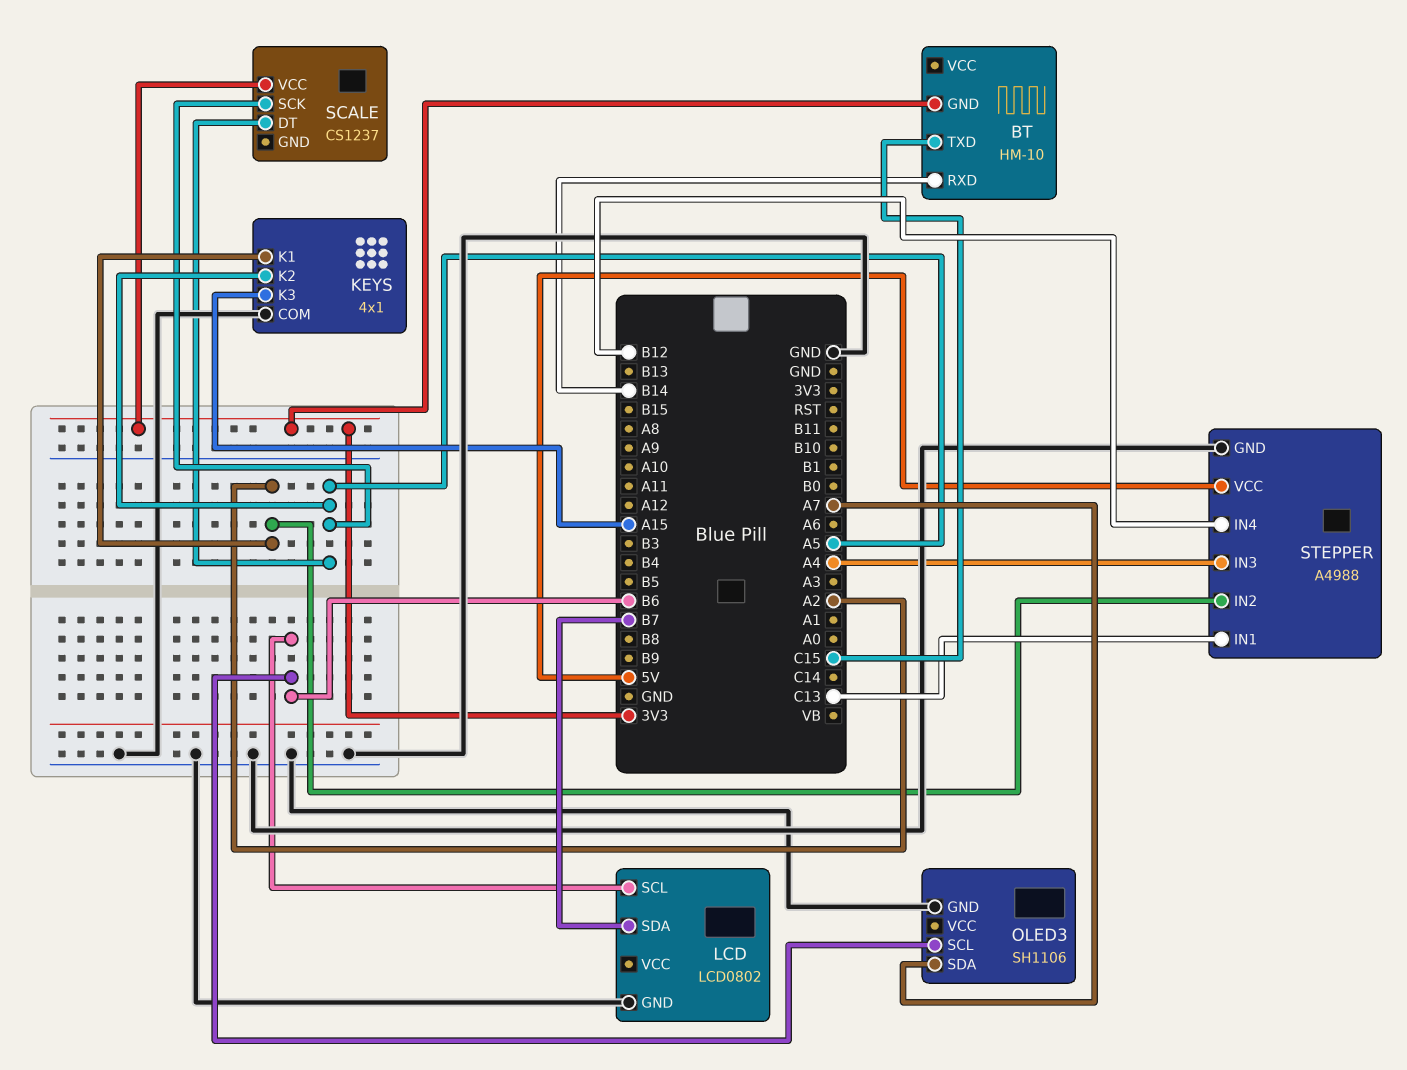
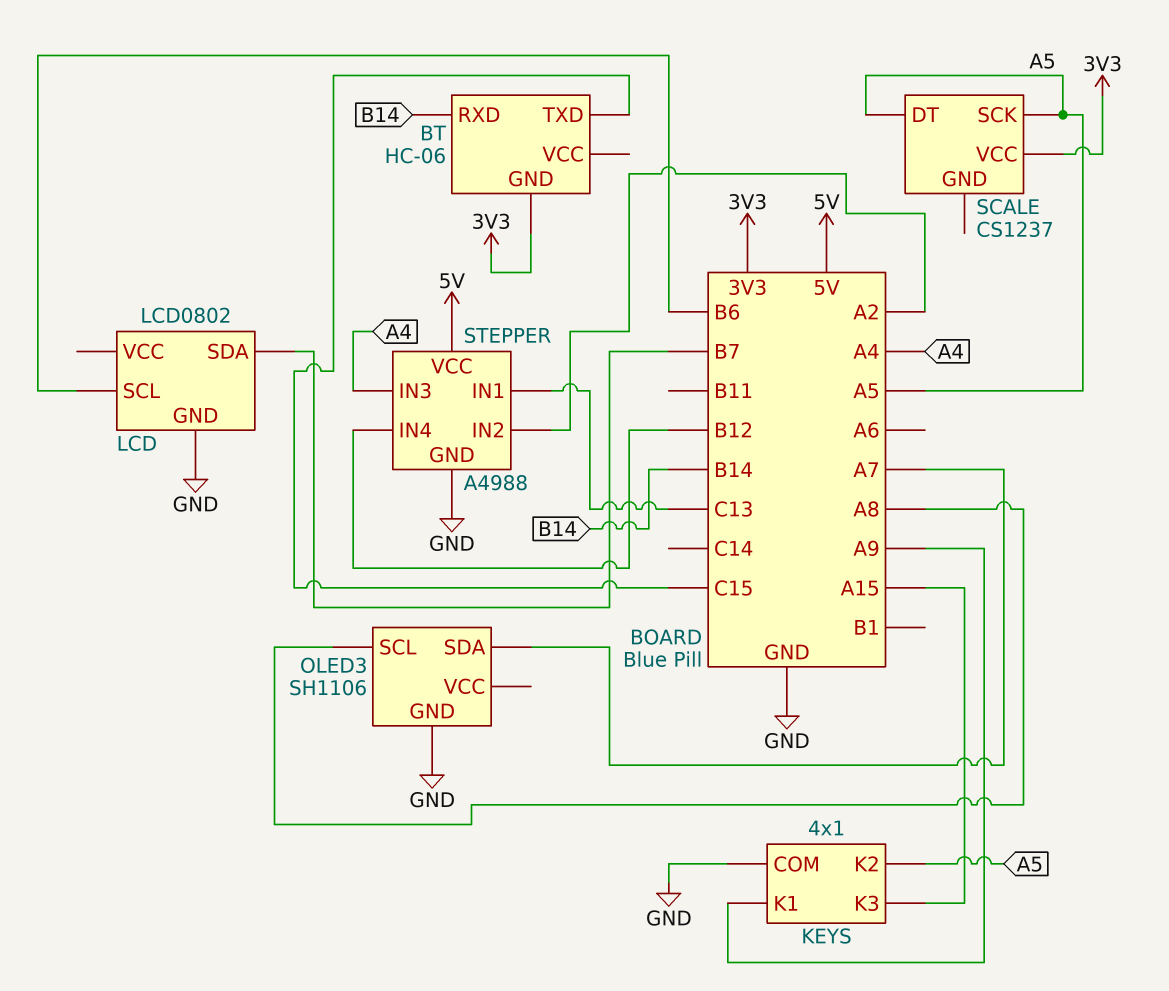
BT: HM-10 -> HC-06
KEYS pin K1: A2 -> A9
OLED3 pin SCL: B6 -> A8

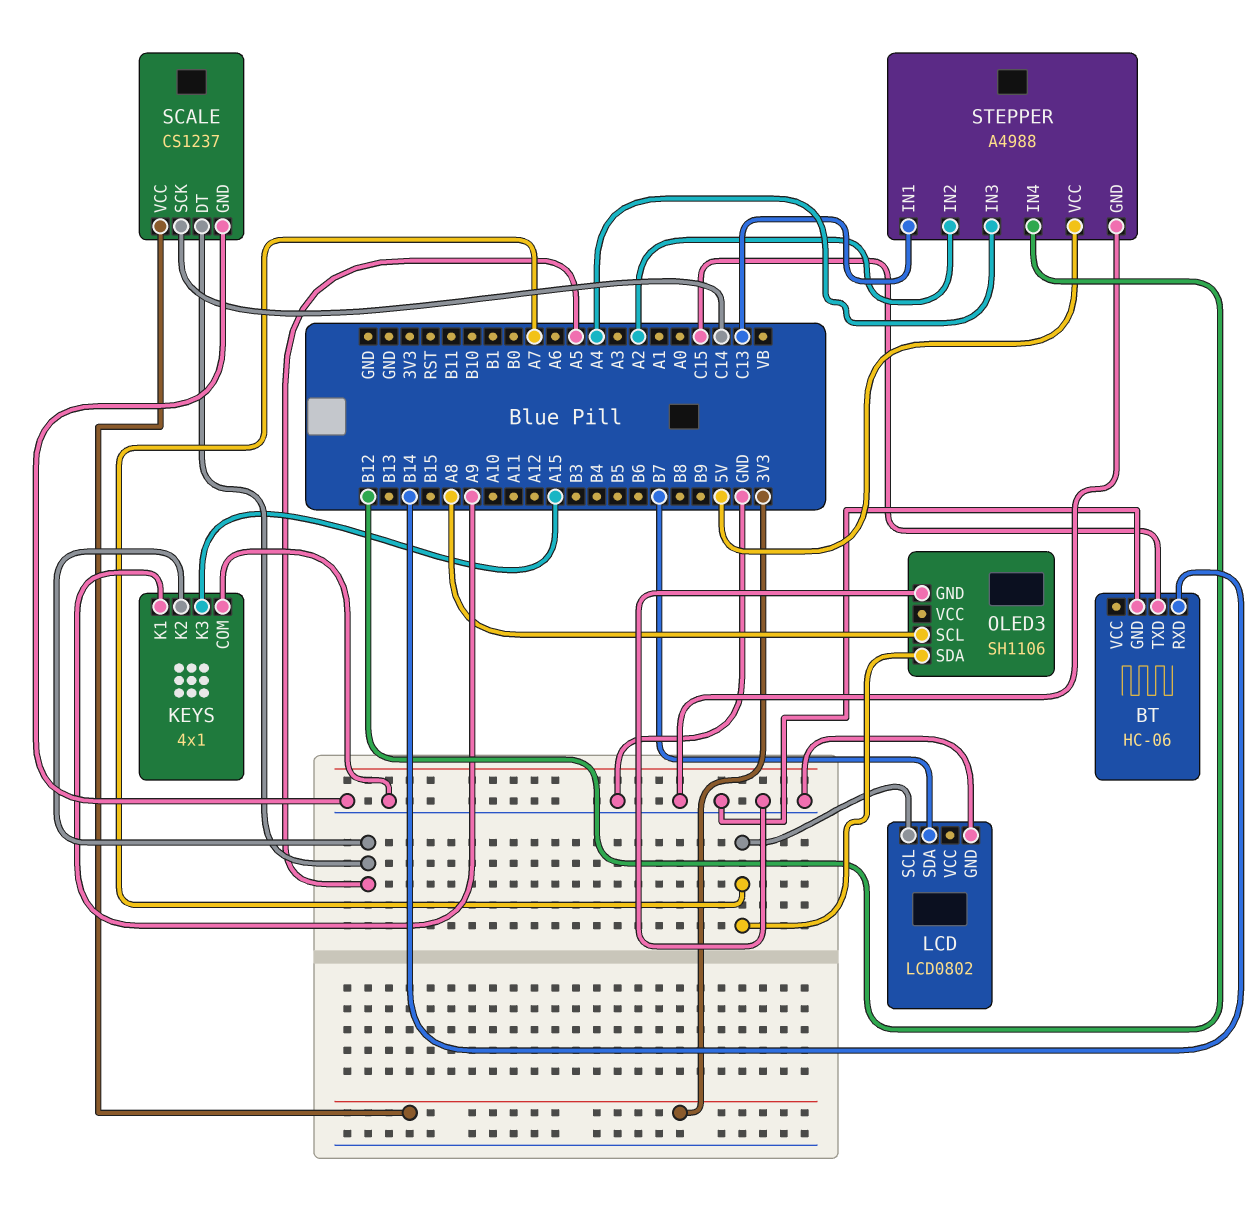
BT pin GND: 3V3 -> GND
LCD pin SCL: B6 -> A7
SCALE pin GND: none -> GND
SCALE pin SCK: A5 -> C14

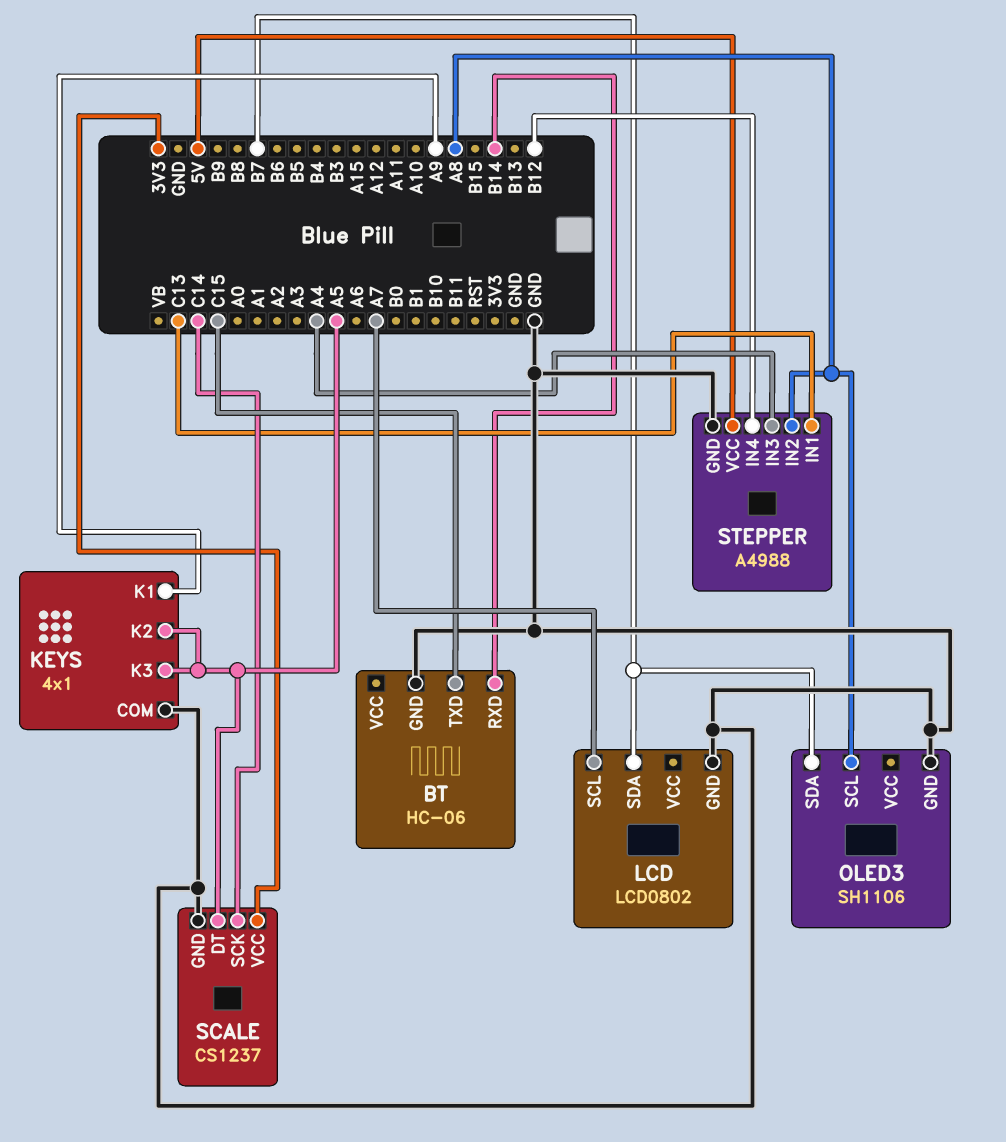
KEYS pin K3: A15 -> A5
OLED3 pin SDA: A7 -> B7
STEPPER pin IN2: A2 -> A8

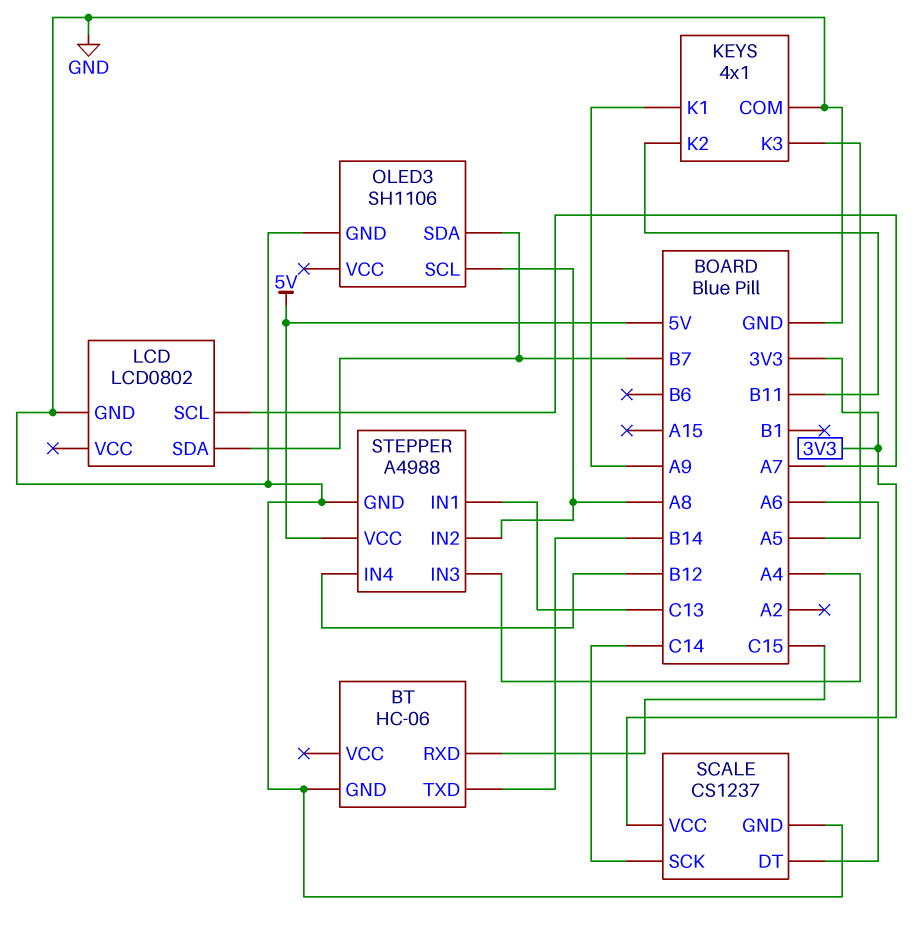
BT pin RXD: B14 -> C15
BT pin TXD: C15 -> B14
KEYS pin K2: A5 -> B11
SCALE pin DT: A5 -> A6

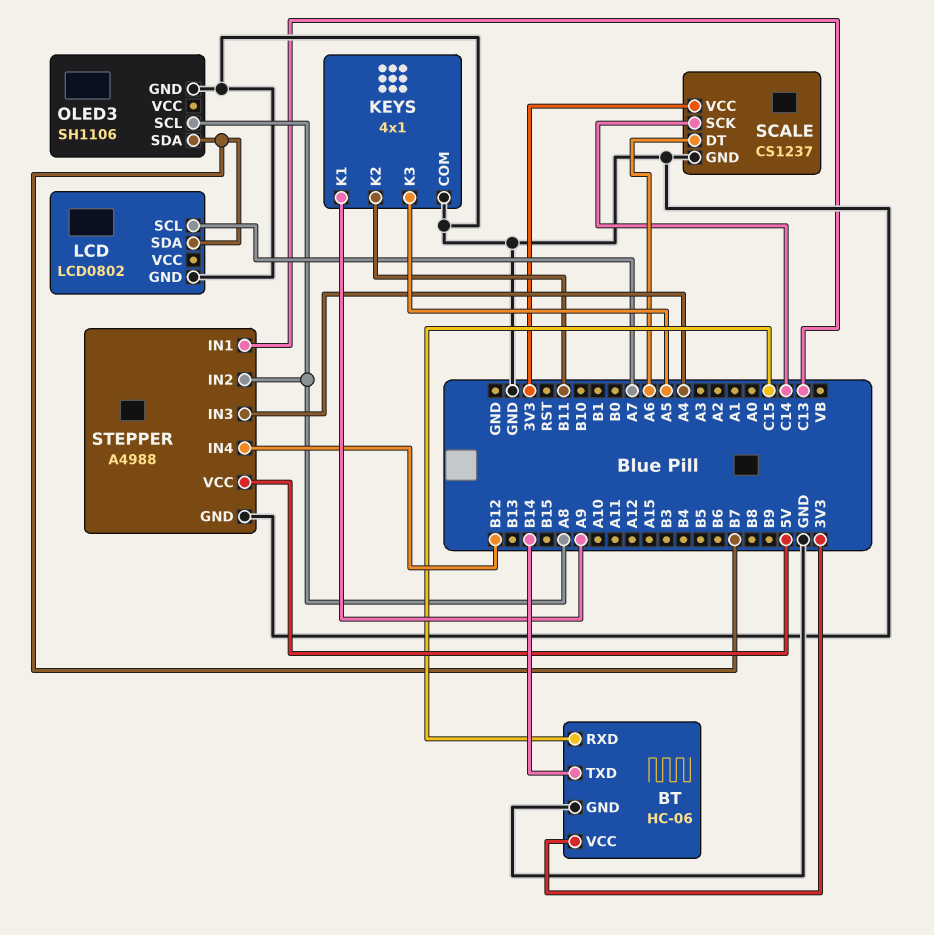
BT pin VCC: none -> 3V3

